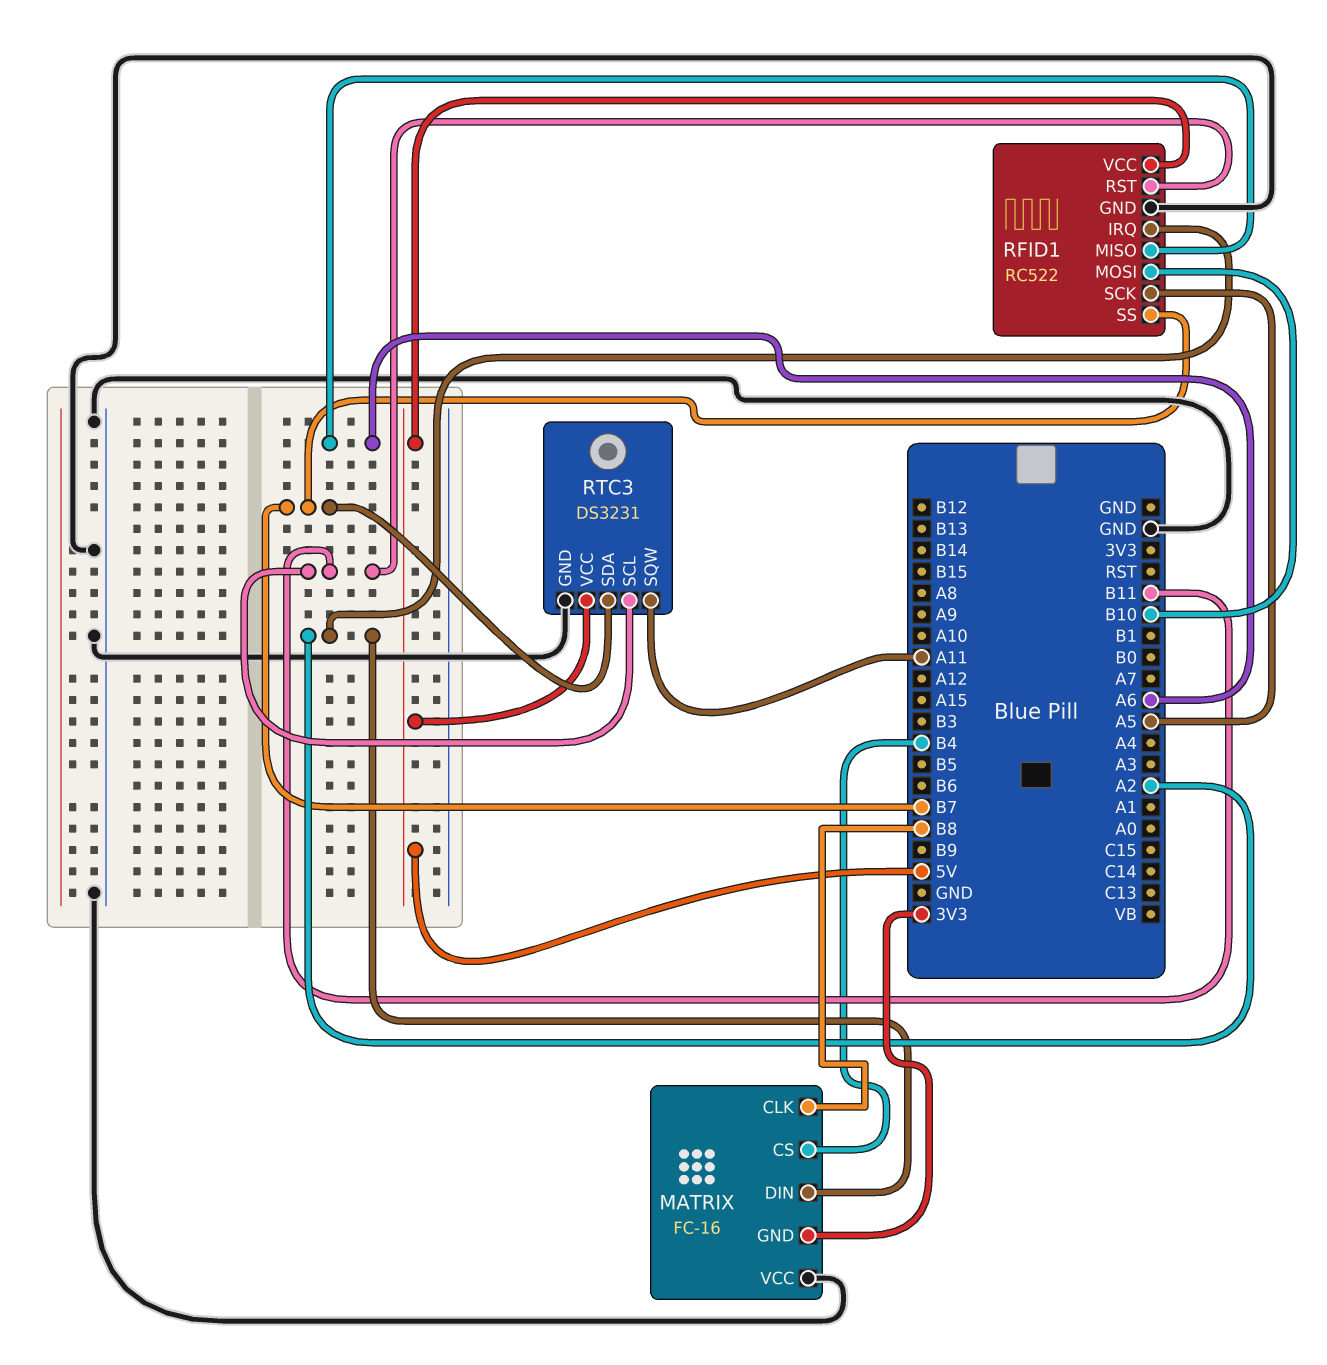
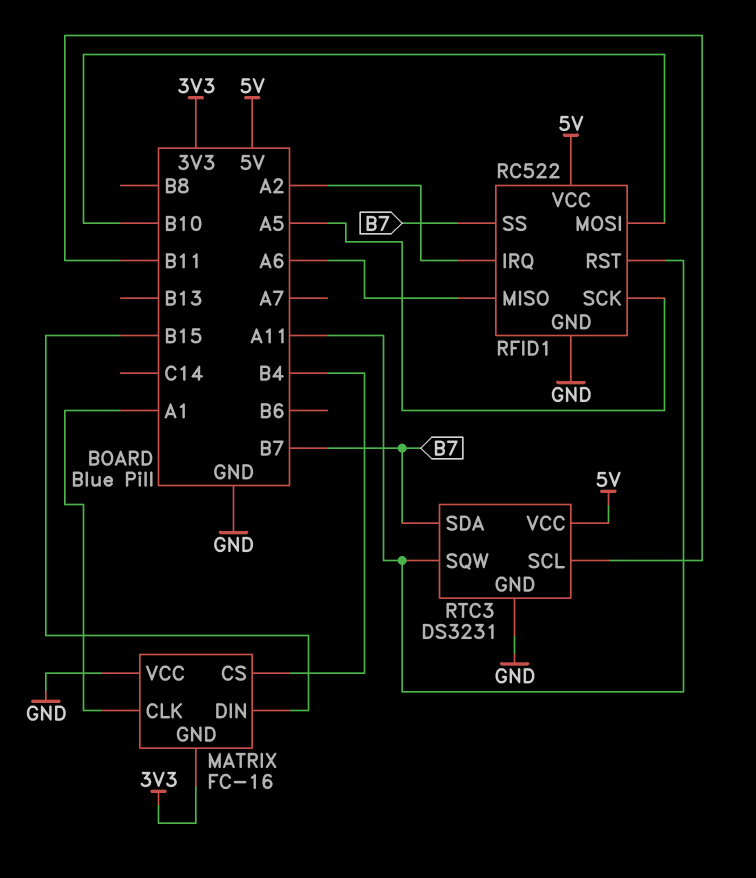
MATRIX pin CLK: B8 -> A1
MATRIX pin DIN: A2 -> B15
RFID1 pin RST: B11 -> A11

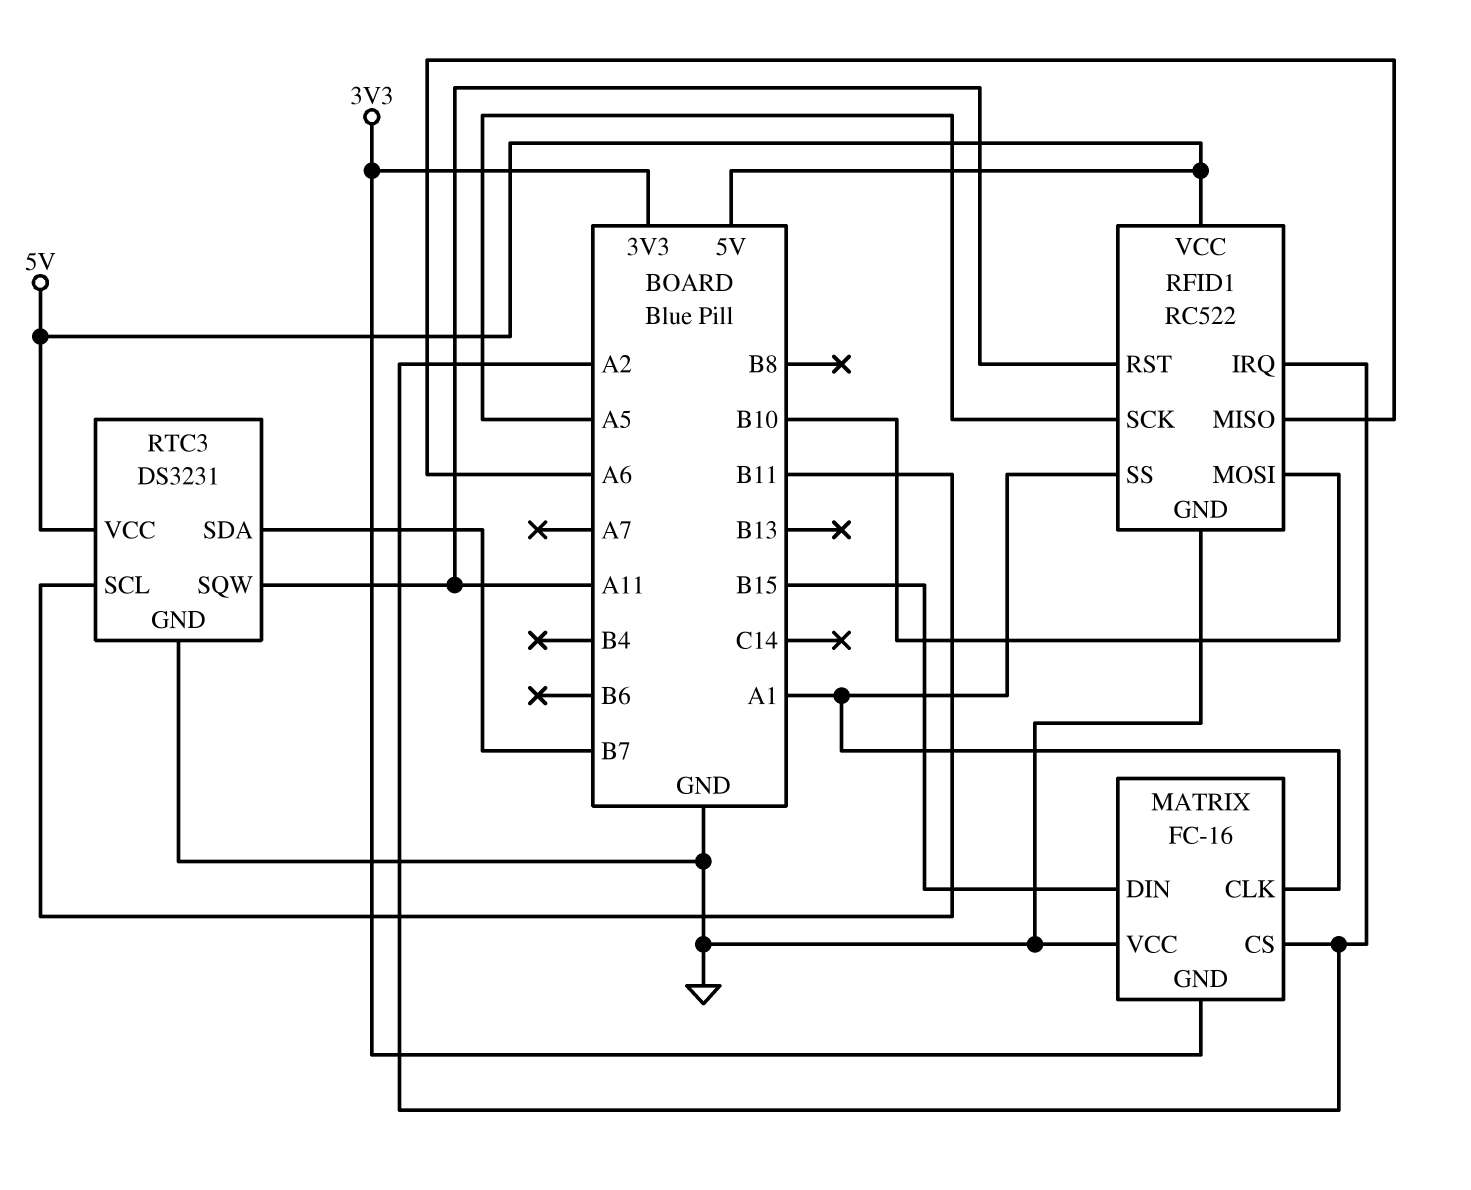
MATRIX pin CS: B4 -> A2
RFID1 pin SS: B7 -> A1

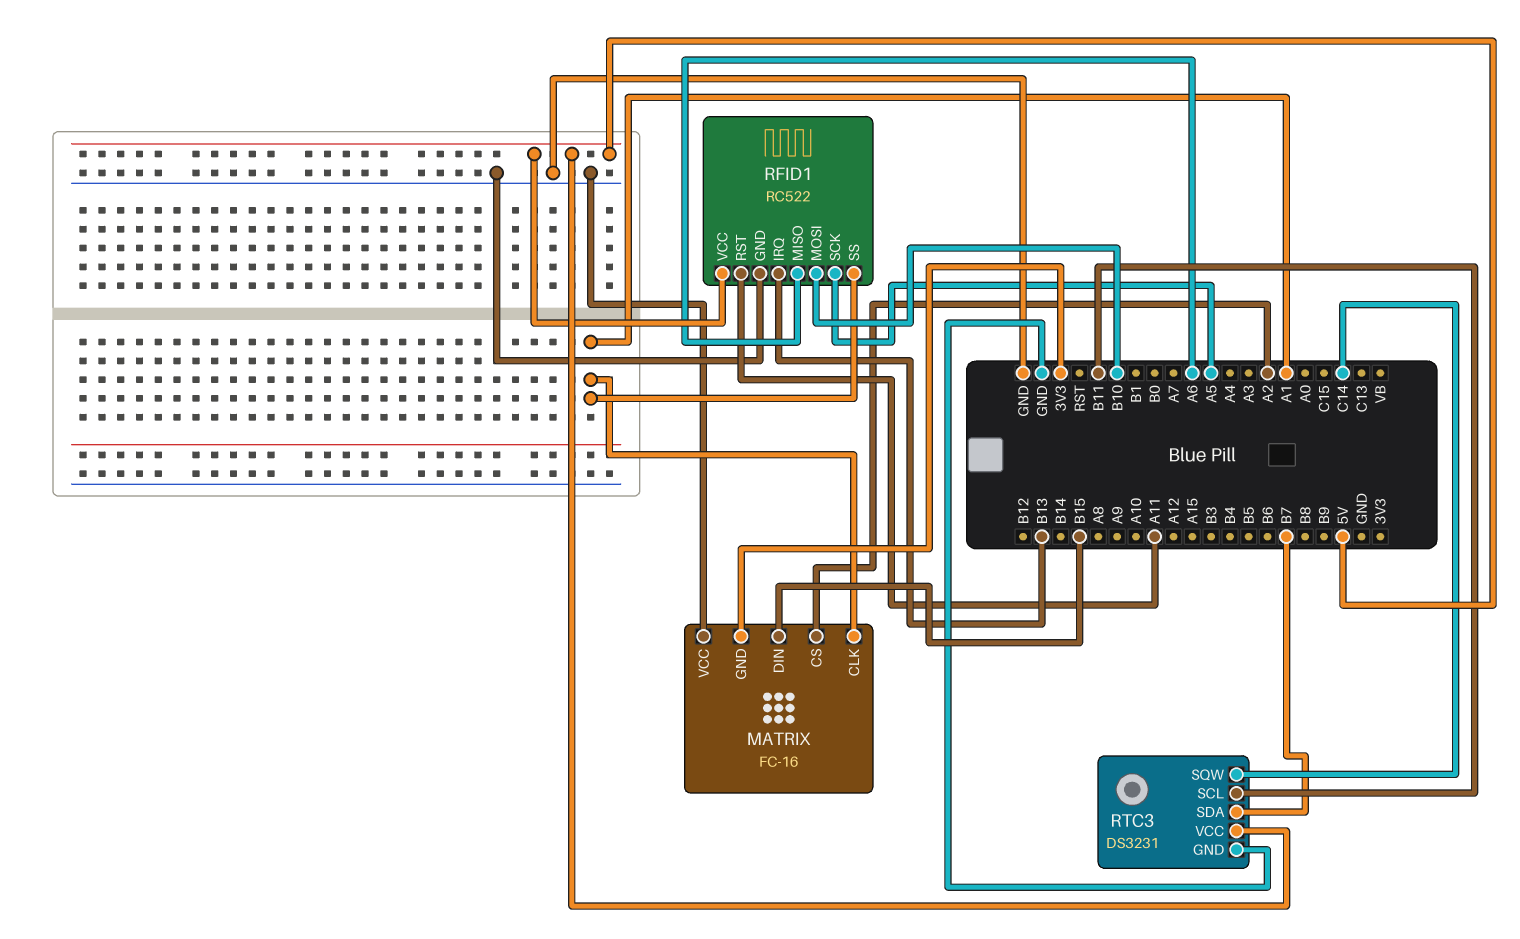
RFID1 pin IRQ: A2 -> B13
RTC3 pin SQW: A11 -> C14

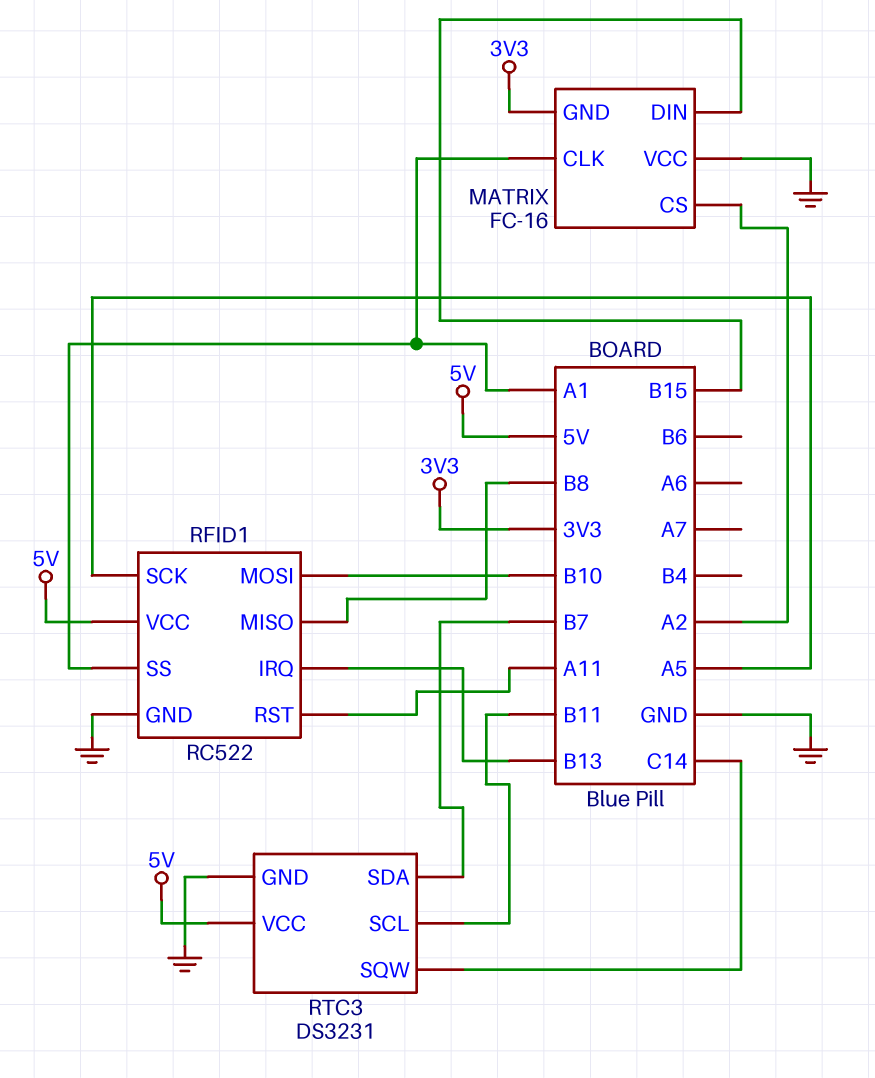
RFID1 pin MISO: A6 -> B8

